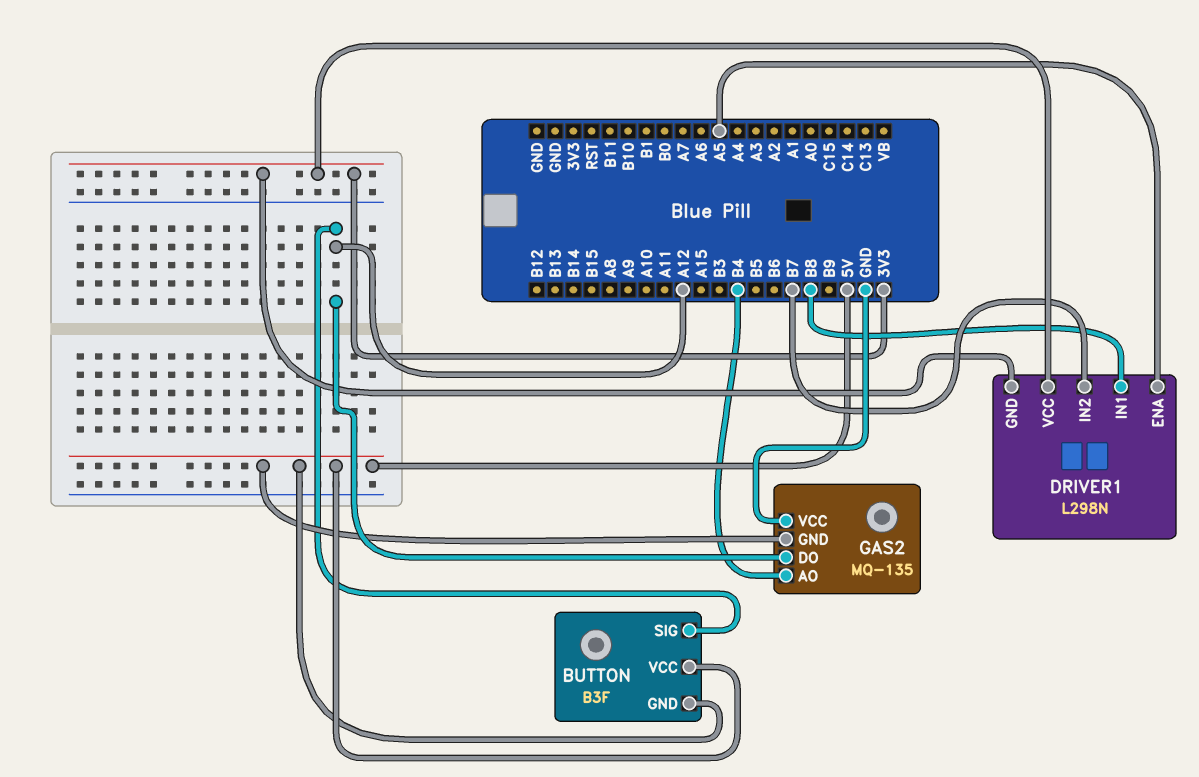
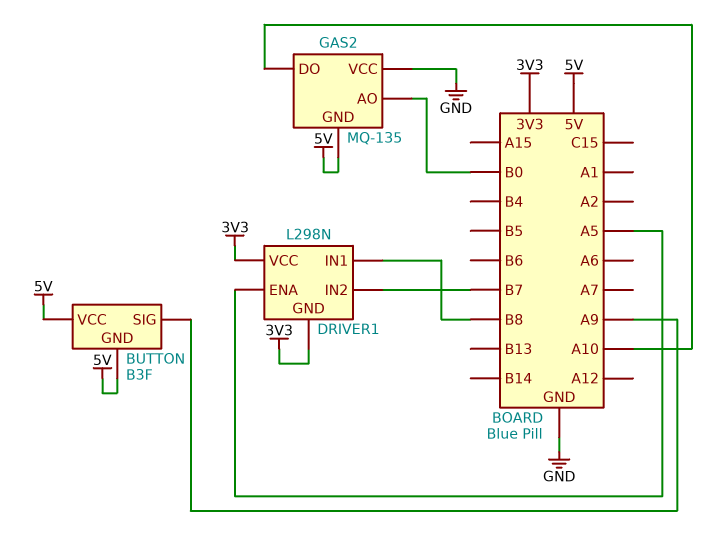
BUTTON pin SIG: A12 -> A9
GAS2 pin AO: B4 -> B0
GAS2 pin DO: A12 -> A10

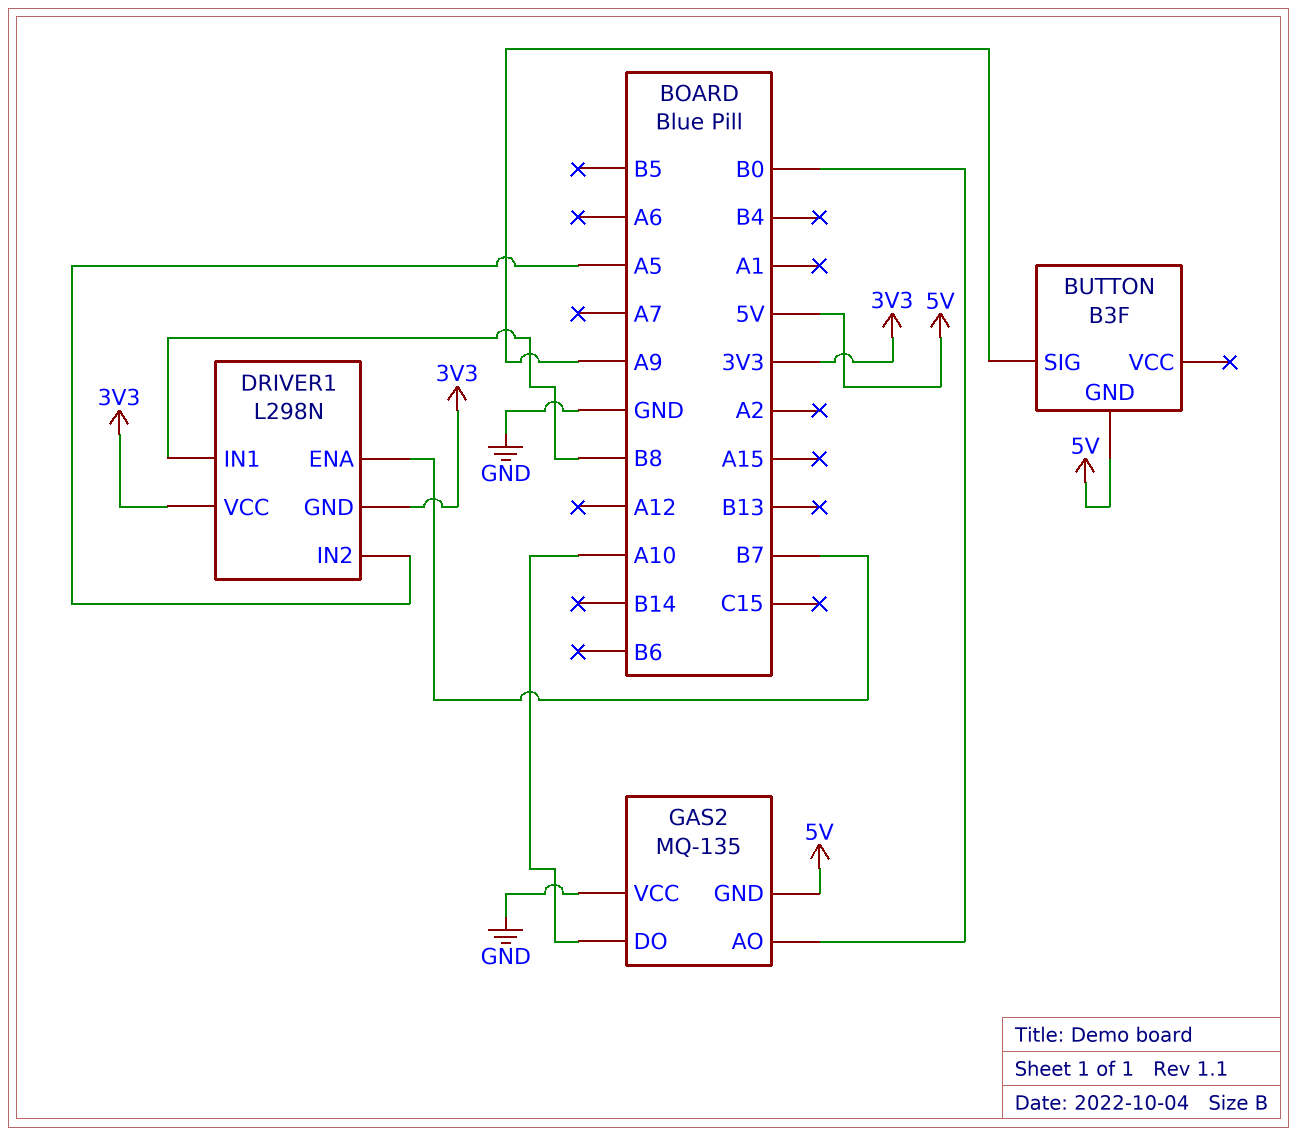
BUTTON pin VCC: 5V -> none
DRIVER1 pin ENA: A5 -> B7
DRIVER1 pin IN2: B7 -> A5

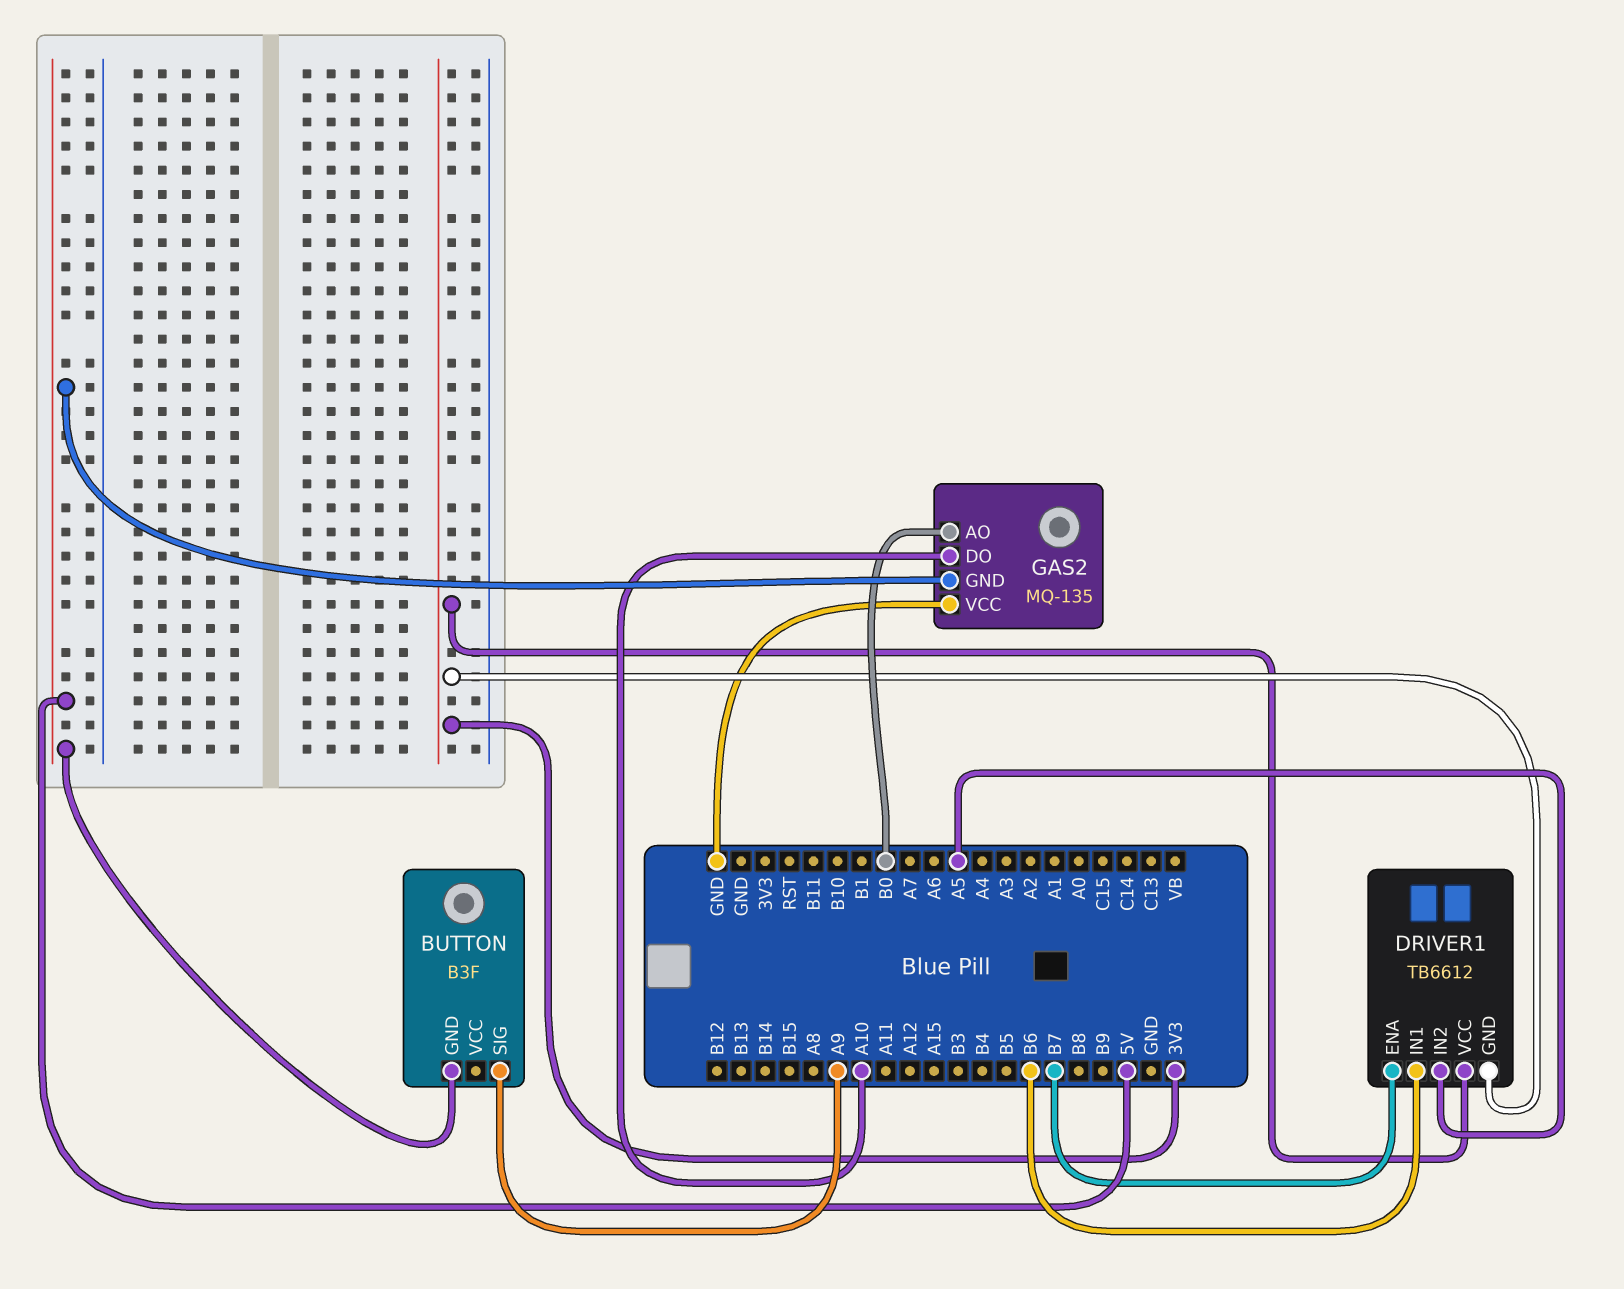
DRIVER1: L298N -> TB6612
DRIVER1 pin IN1: B8 -> B6

